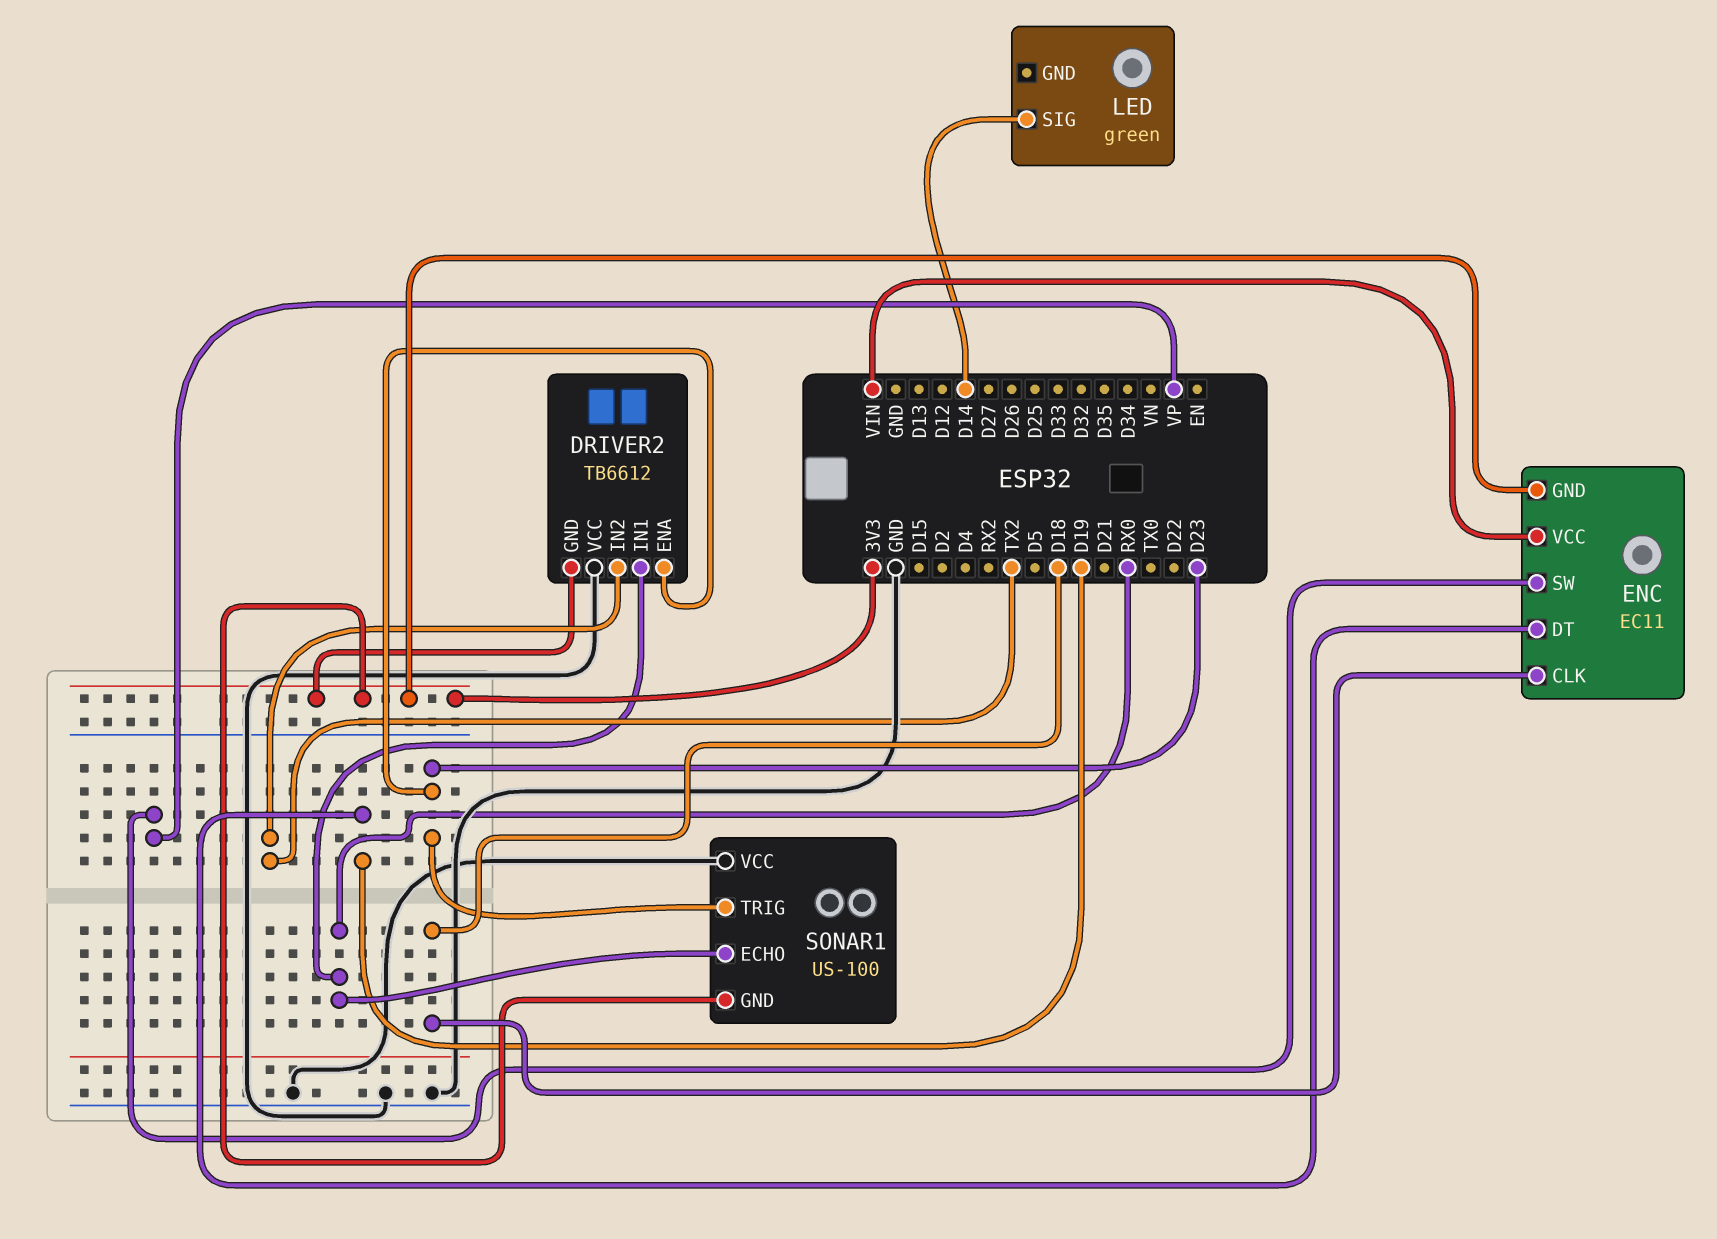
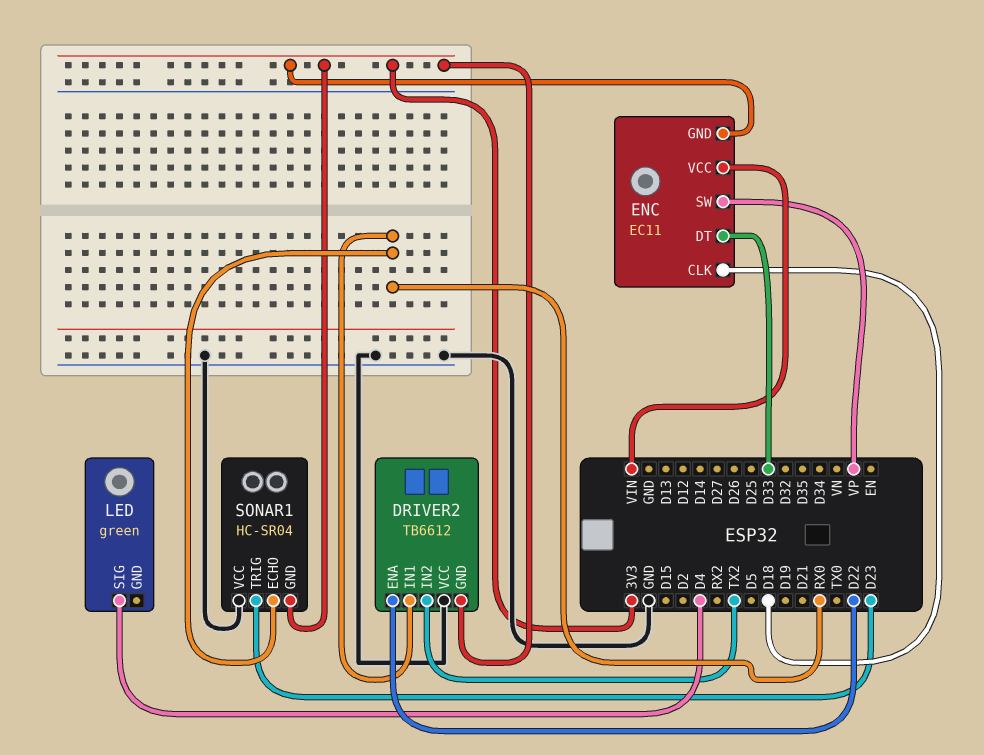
DRIVER2 pin ENA: D23 -> D22
ENC pin DT: D19 -> D33
LED pin SIG: D14 -> D4
SONAR1: US-100 -> HC-SR04

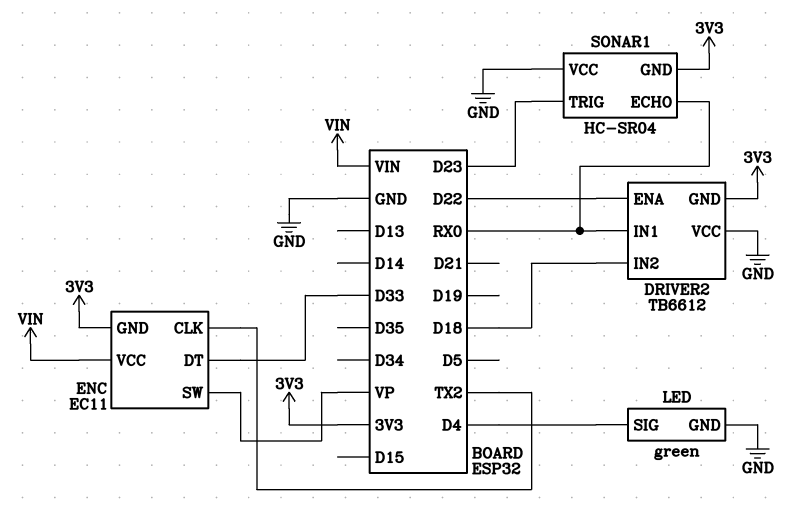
DRIVER2 pin IN2: TX2 -> D18
ENC pin CLK: D18 -> TX2
LED pin GND: none -> GND

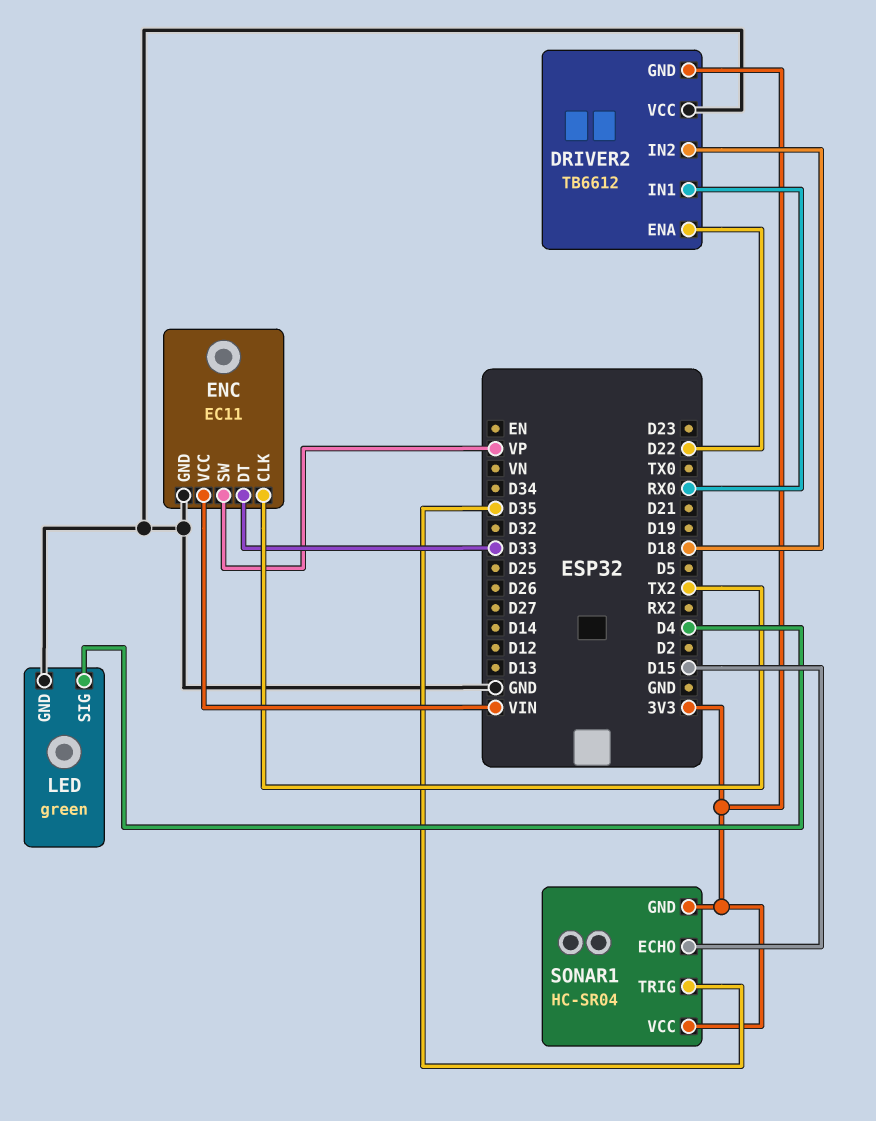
ENC pin GND: 3V3 -> GND
SONAR1 pin ECHO: RX0 -> D15
SONAR1 pin TRIG: D23 -> D35
SONAR1 pin VCC: GND -> 3V3

